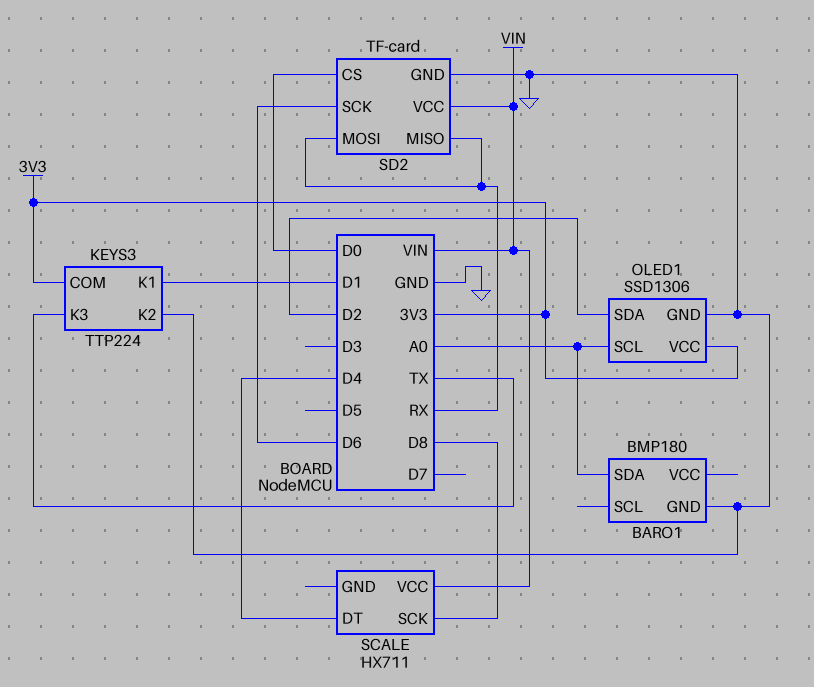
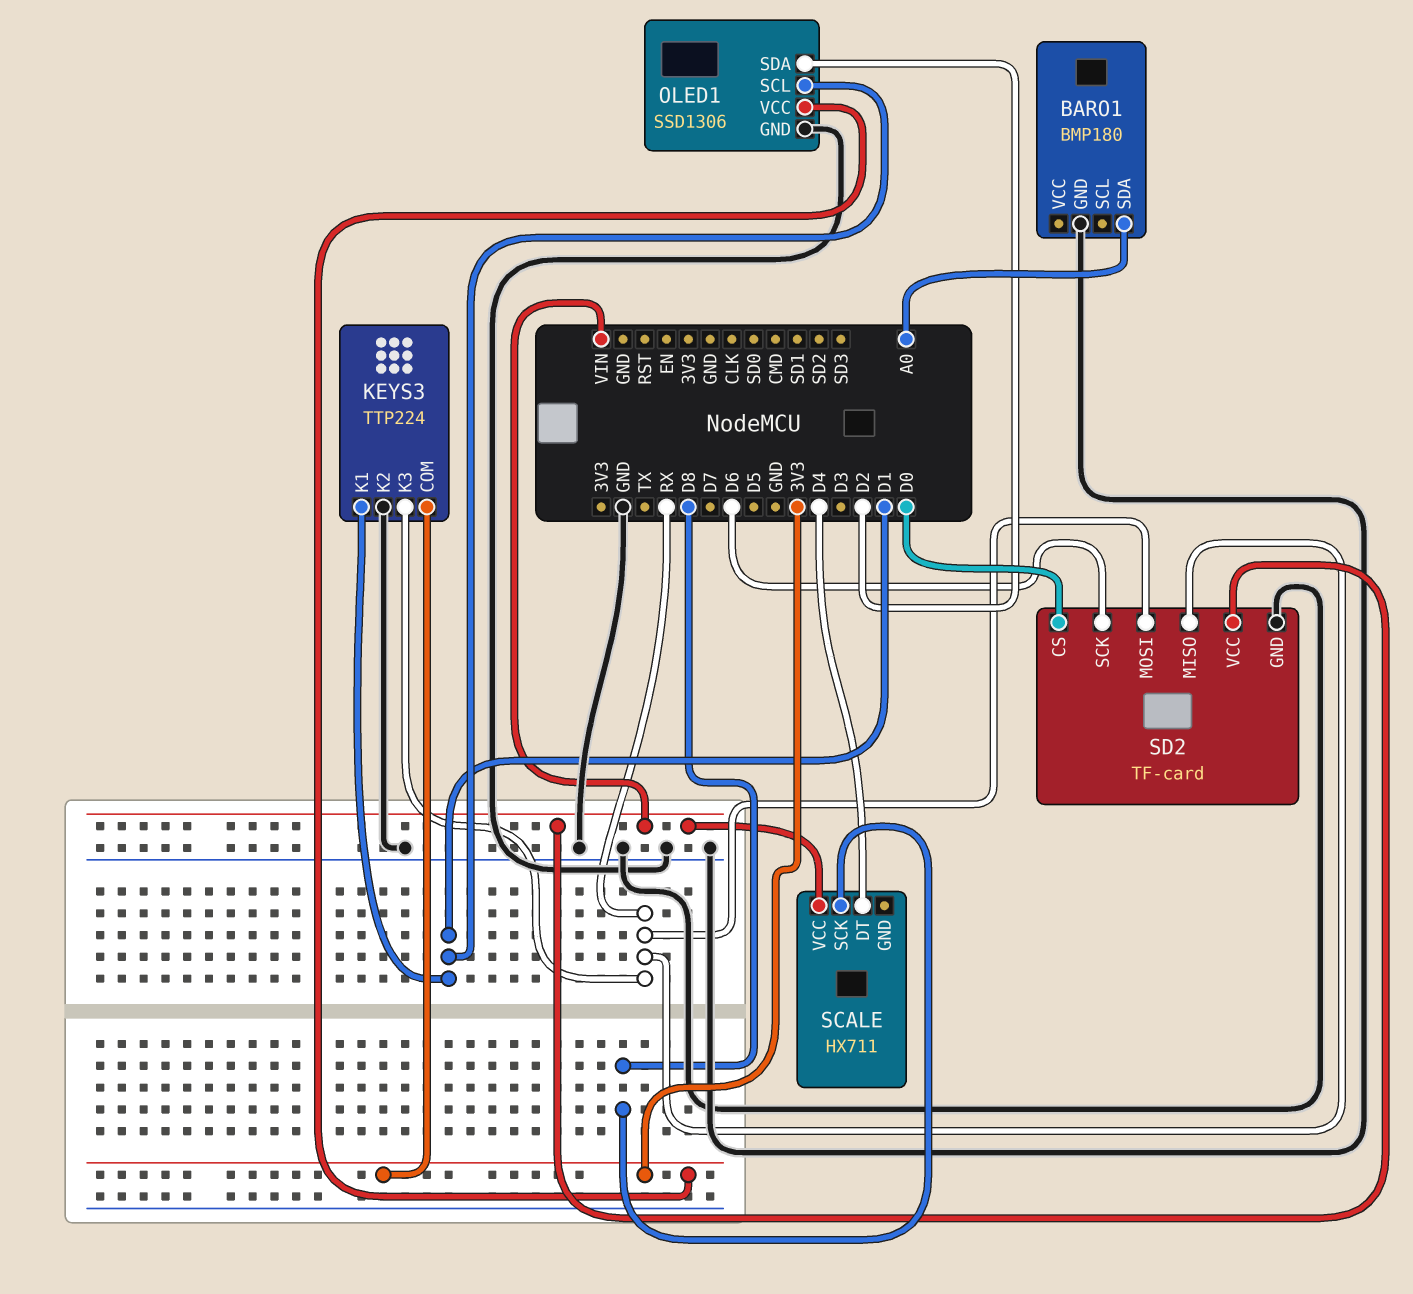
KEYS3 pin K3: TX -> RX
OLED1 pin SCL: A0 -> D1

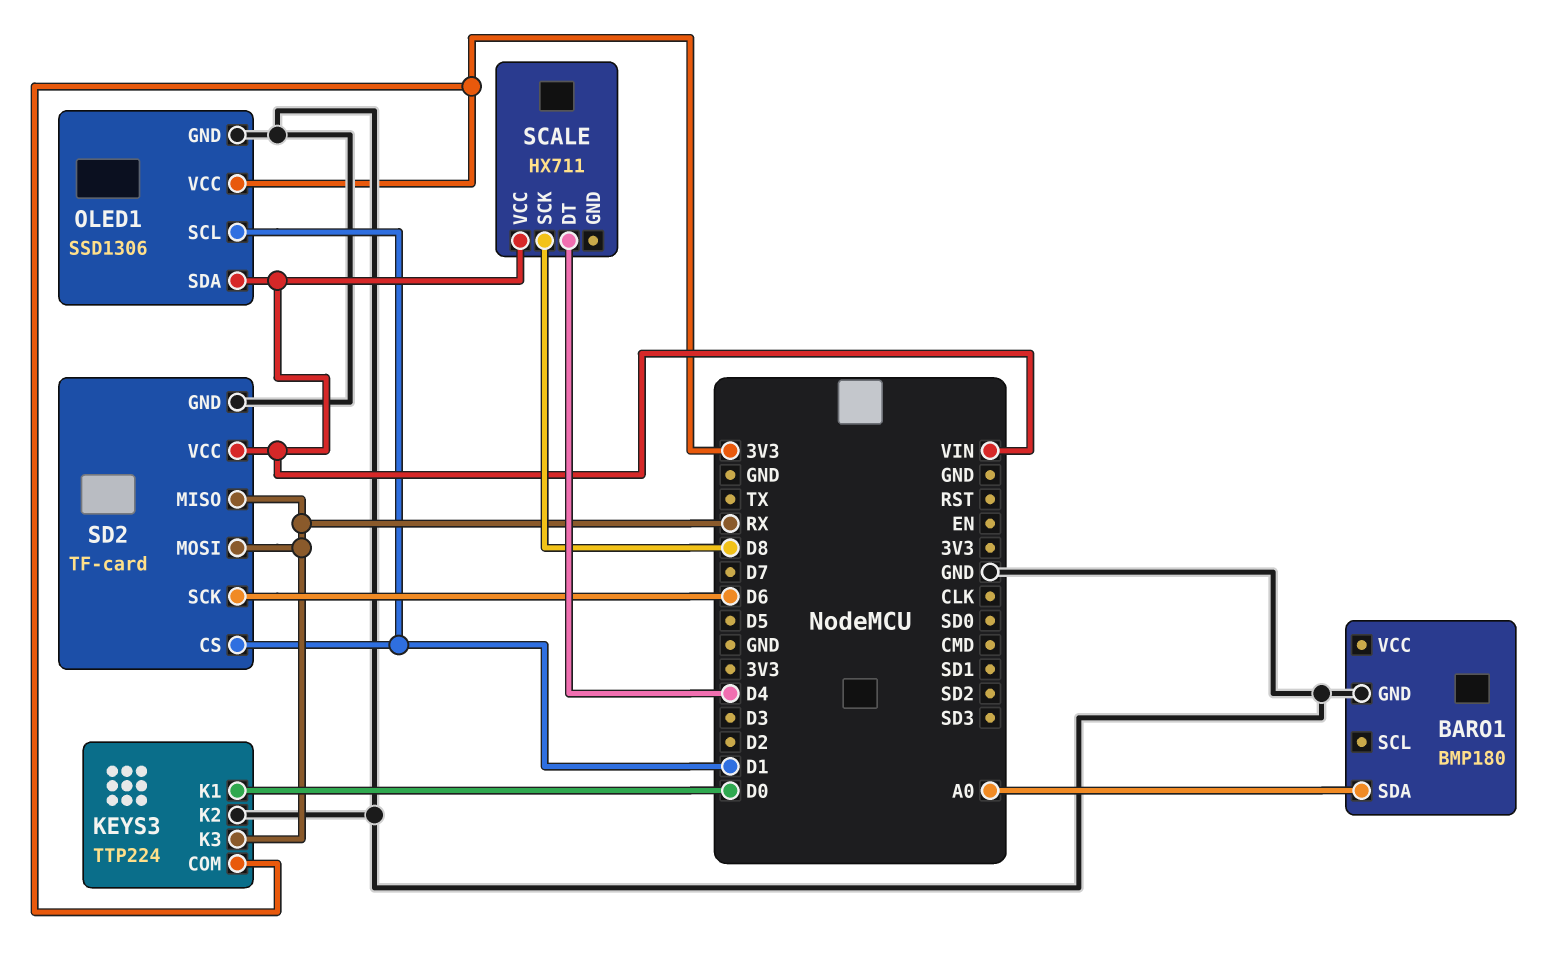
KEYS3 pin K1: D1 -> D0
OLED1 pin SDA: D2 -> VIN
SD2 pin CS: D0 -> D1

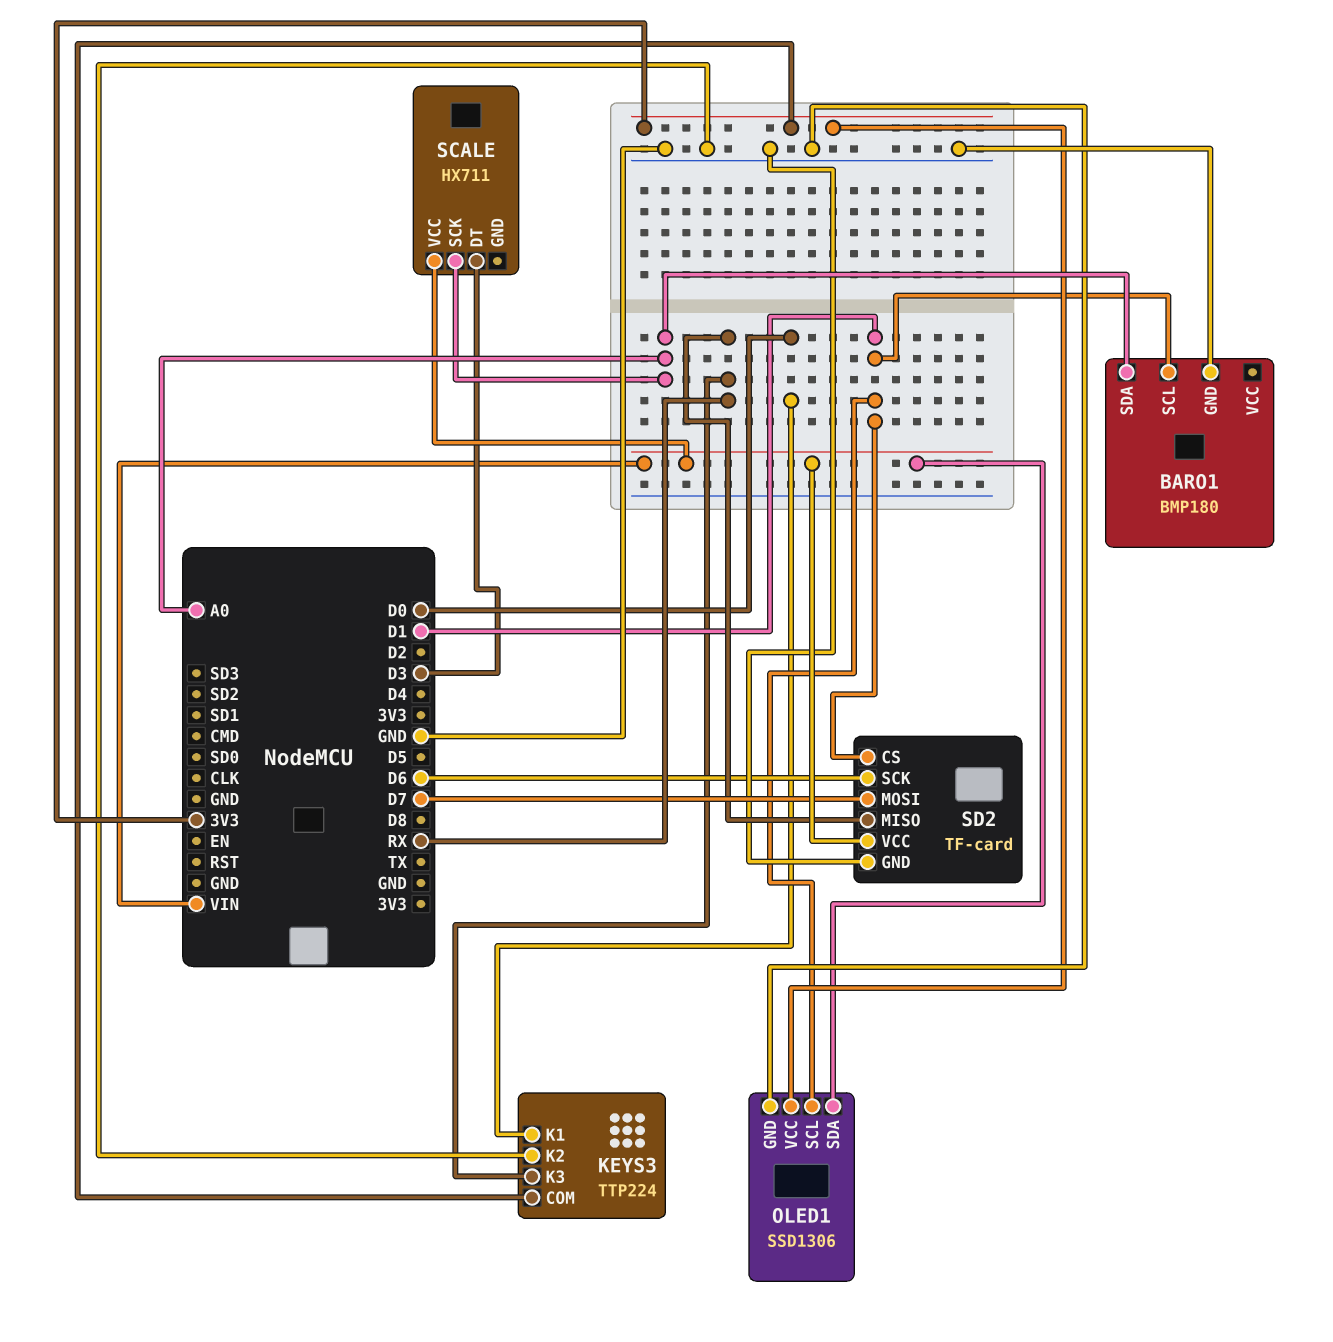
BARO1 pin SCL: none -> D1
SCALE pin DT: D4 -> D3
SCALE pin SCK: D8 -> A0
SD2 pin MOSI: RX -> D7

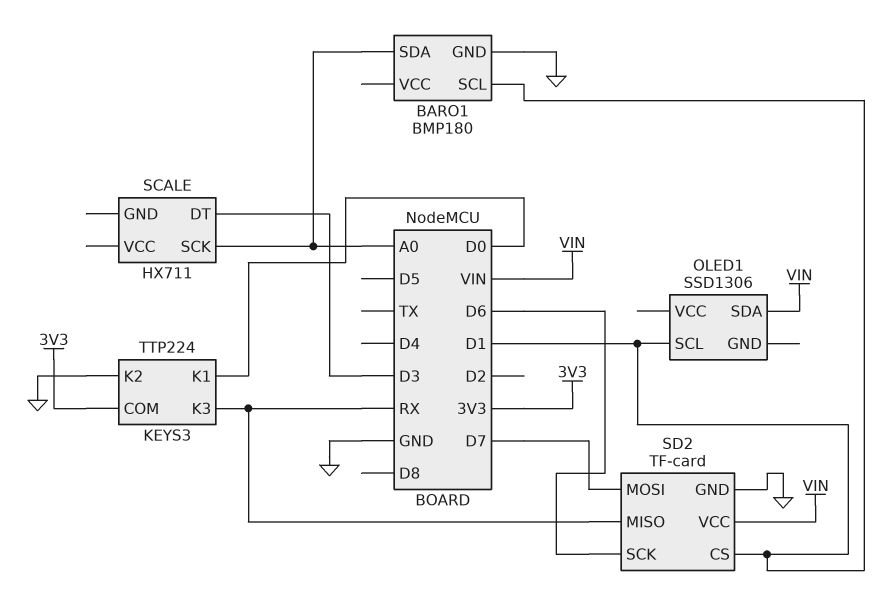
OLED1 pin GND: GND -> none
OLED1 pin VCC: 3V3 -> none
SCALE pin VCC: VIN -> none

